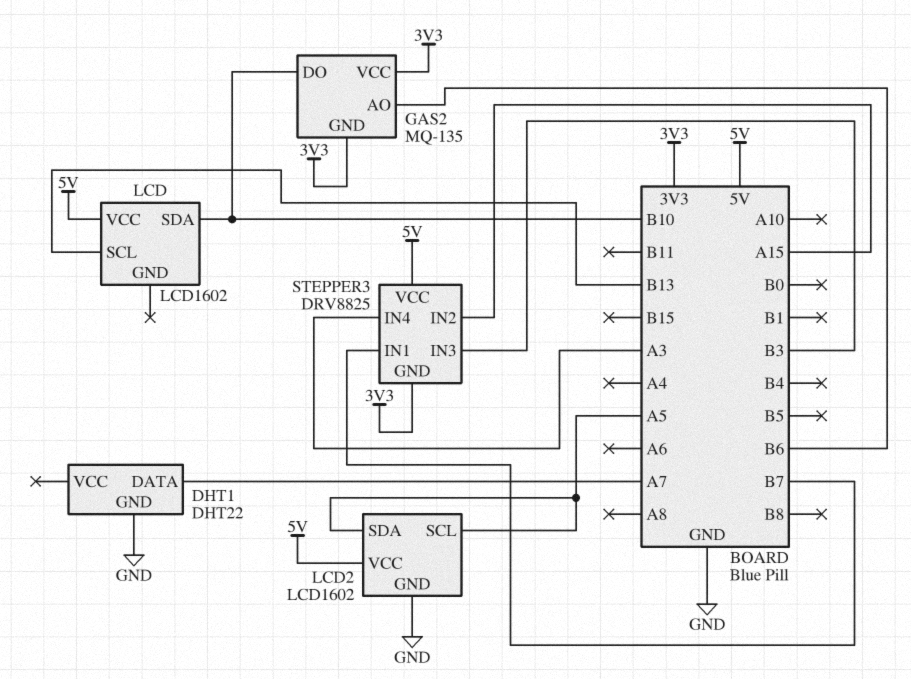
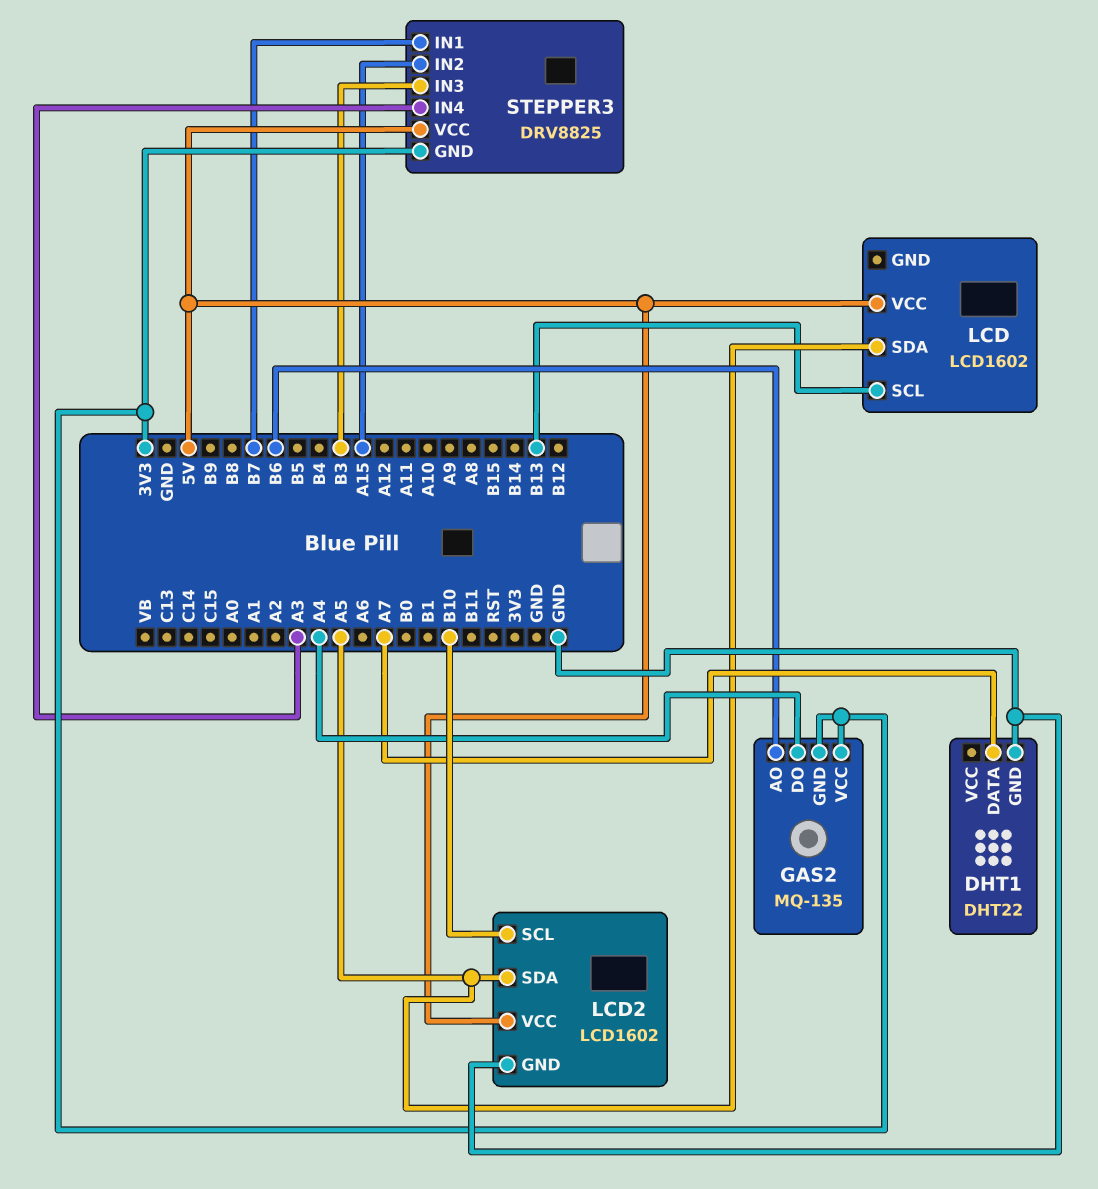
GAS2 pin DO: B10 -> A4
LCD pin SDA: B10 -> A5
LCD2 pin SCL: A5 -> B10

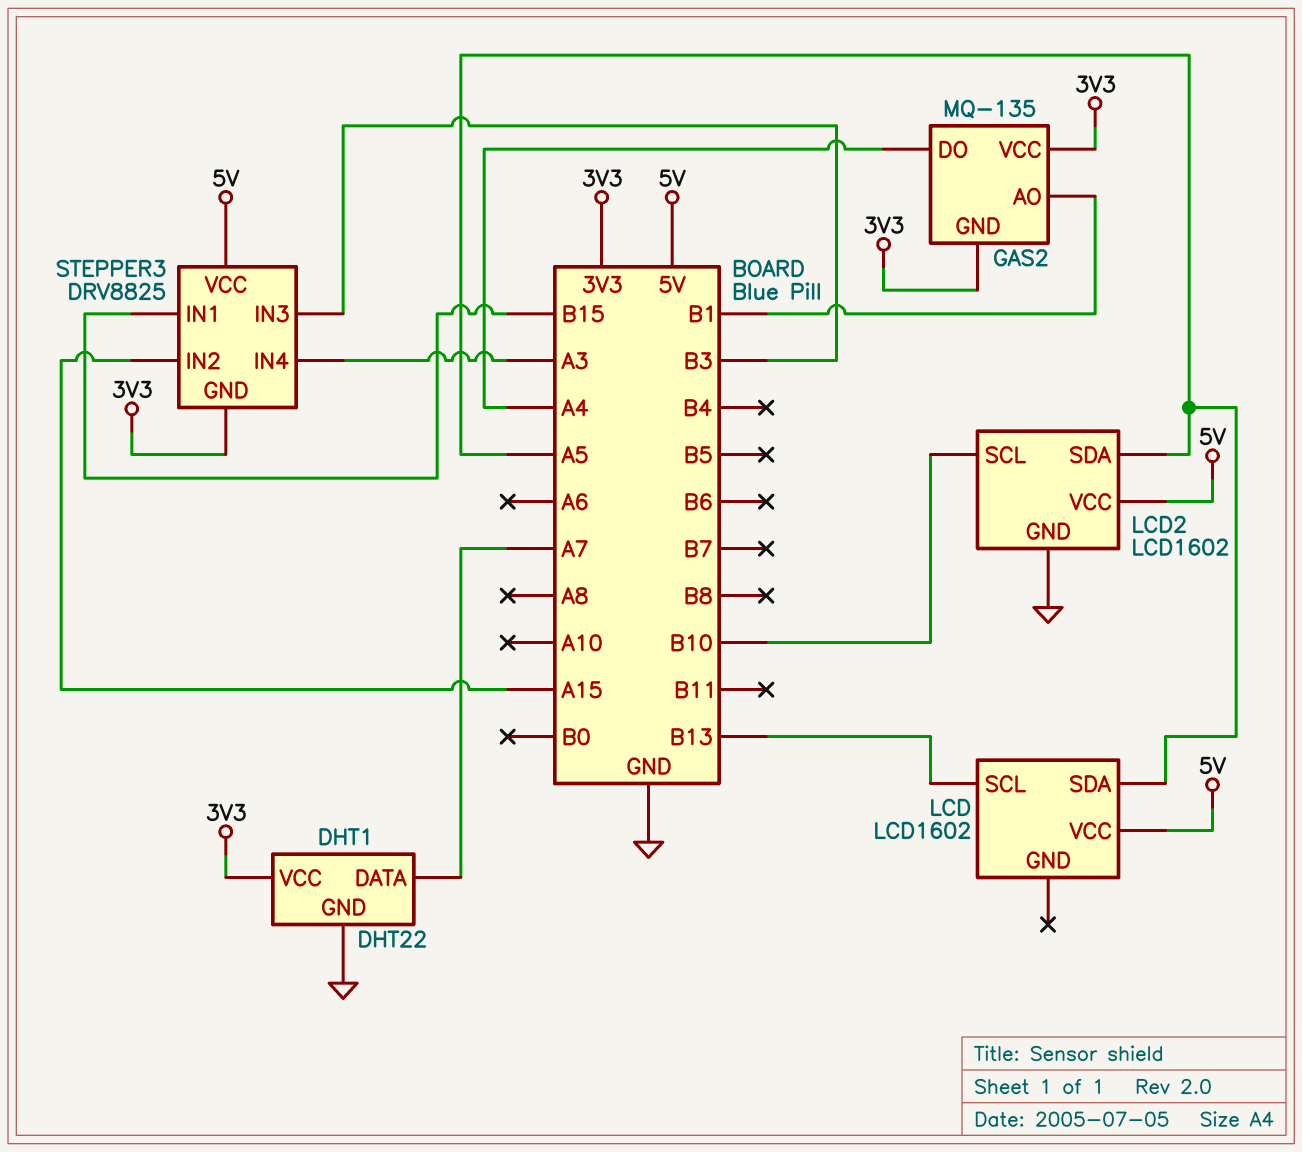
DHT1 pin VCC: none -> 3V3
GAS2 pin AO: B6 -> B1
STEPPER3 pin IN1: B7 -> B15

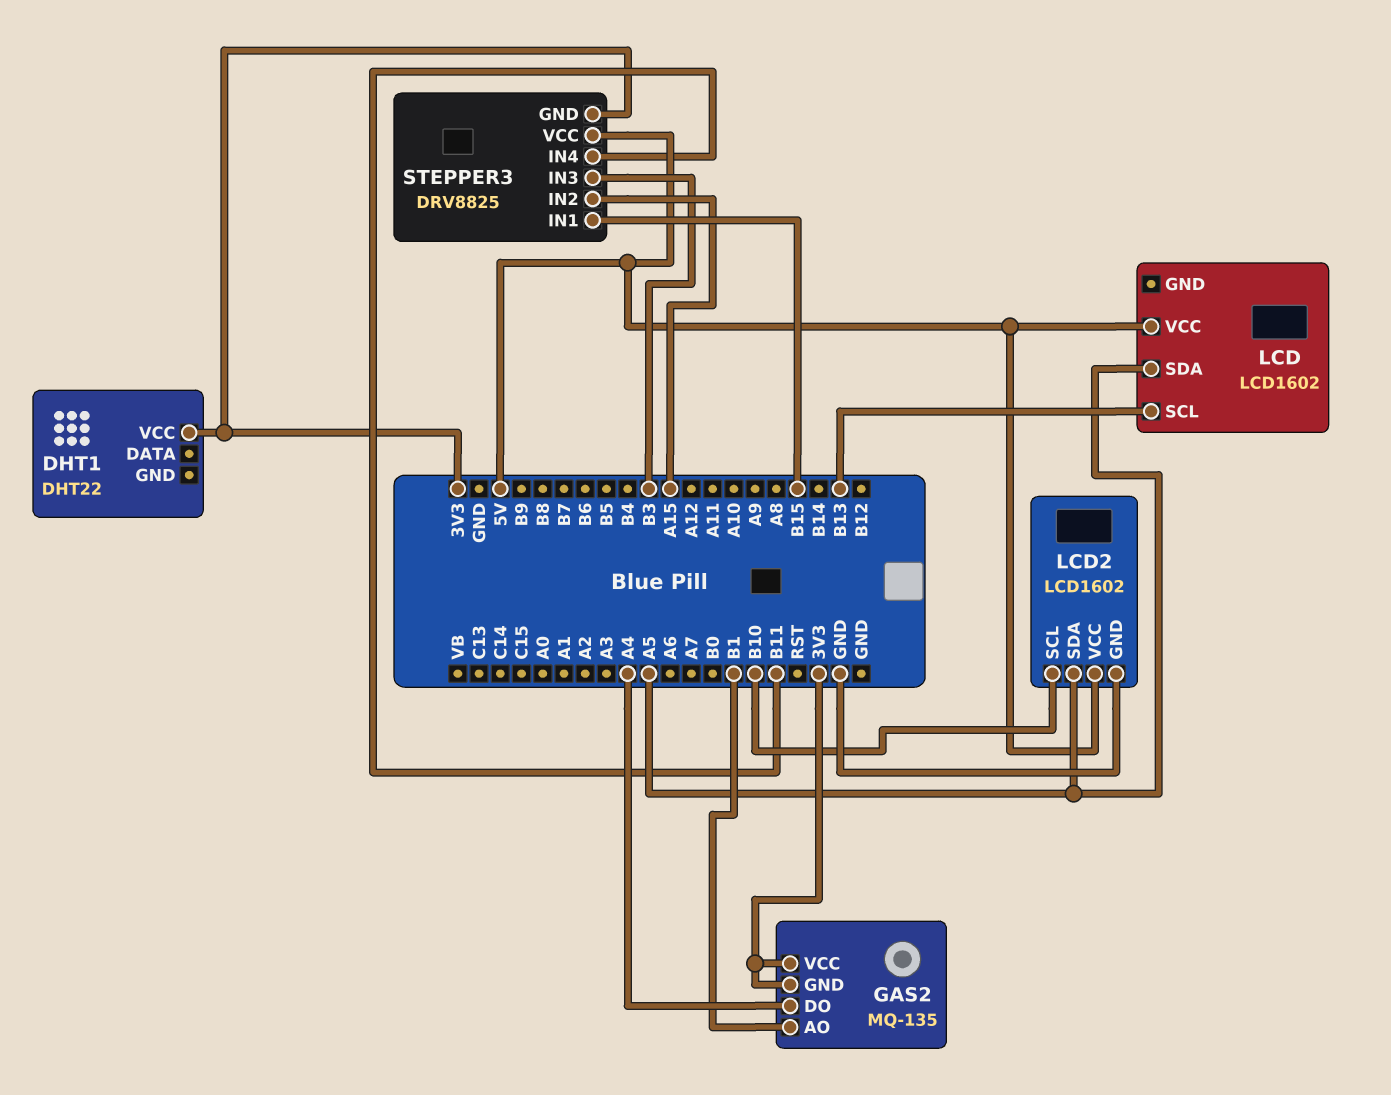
DHT1 pin DATA: A7 -> none
DHT1 pin GND: GND -> none
STEPPER3 pin IN4: A3 -> B11

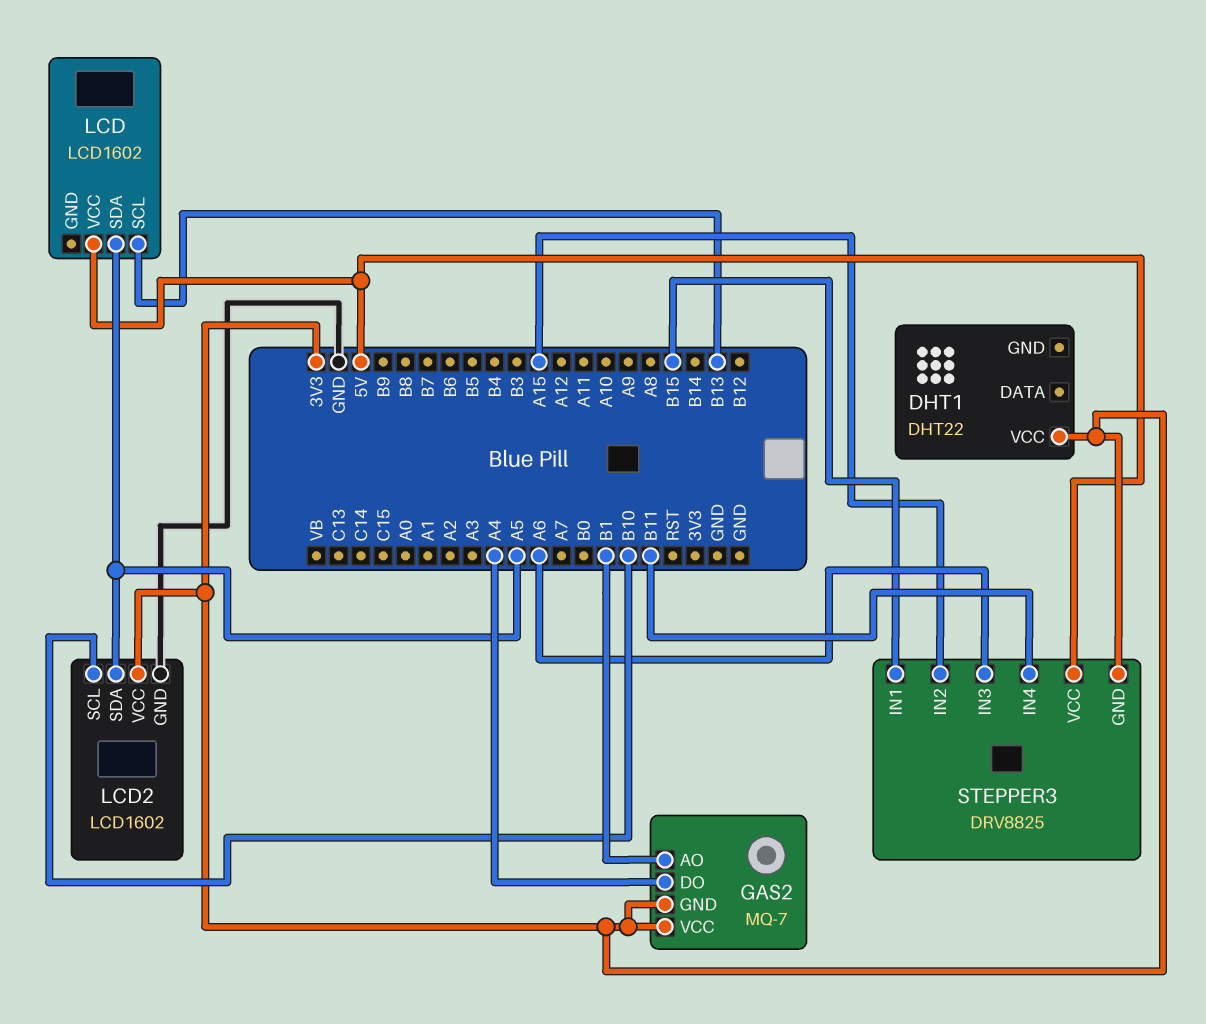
GAS2: MQ-135 -> MQ-7
LCD2 pin VCC: 5V -> 3V3
STEPPER3 pin IN3: B3 -> A6

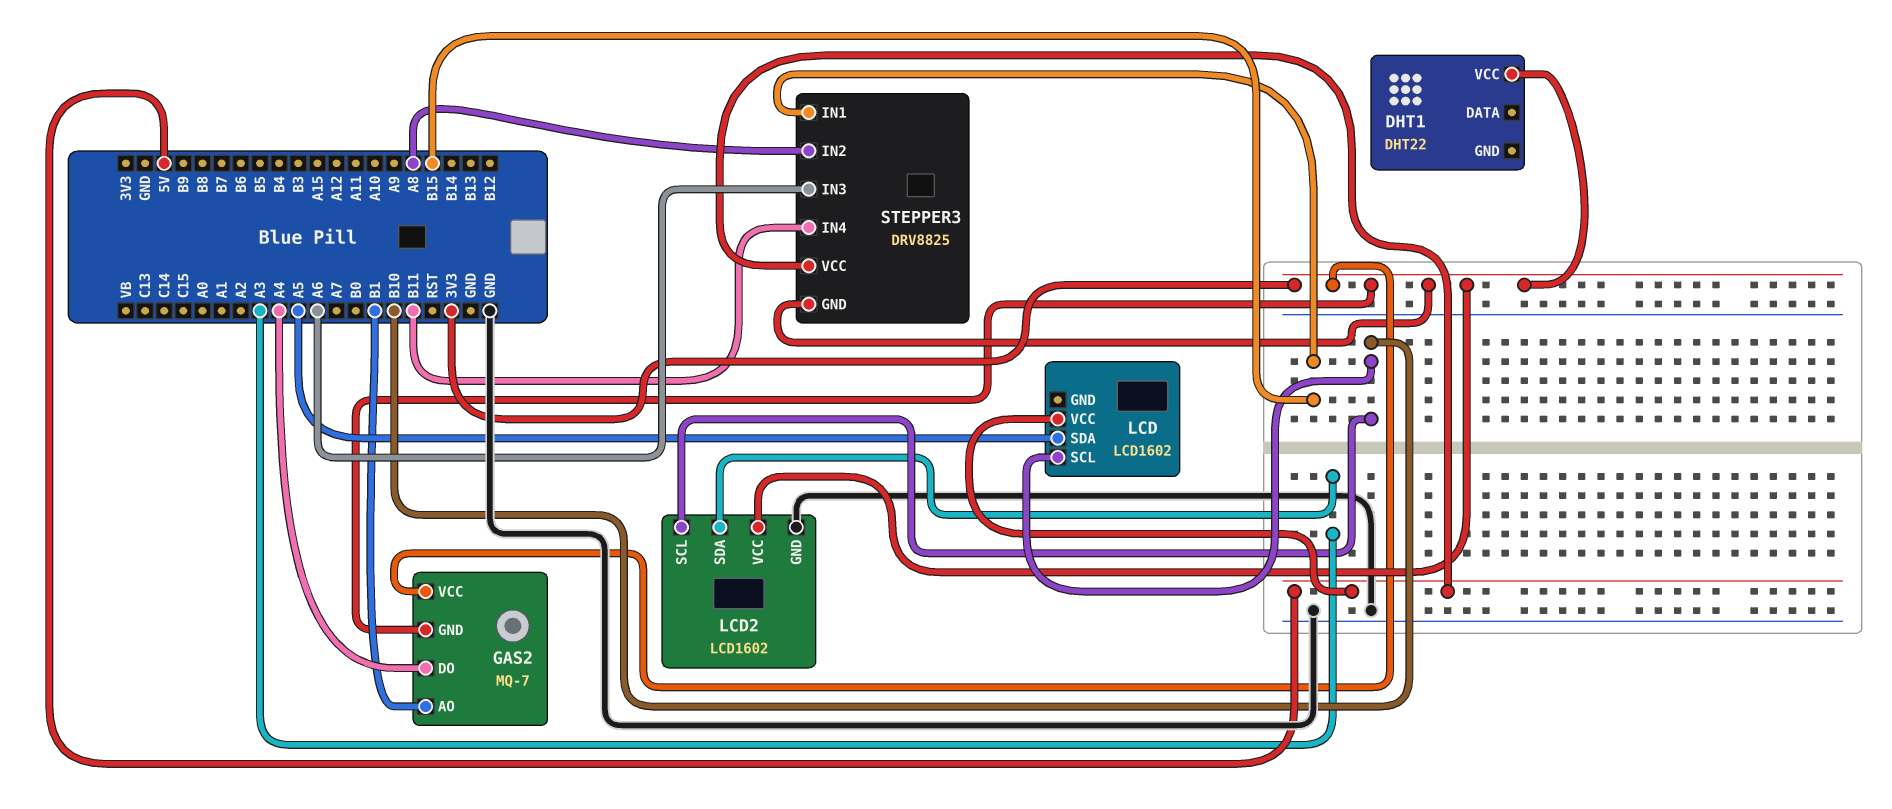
LCD pin SCL: B13 -> B10
LCD2 pin SDA: A5 -> A3
STEPPER3 pin IN2: A15 -> A8

